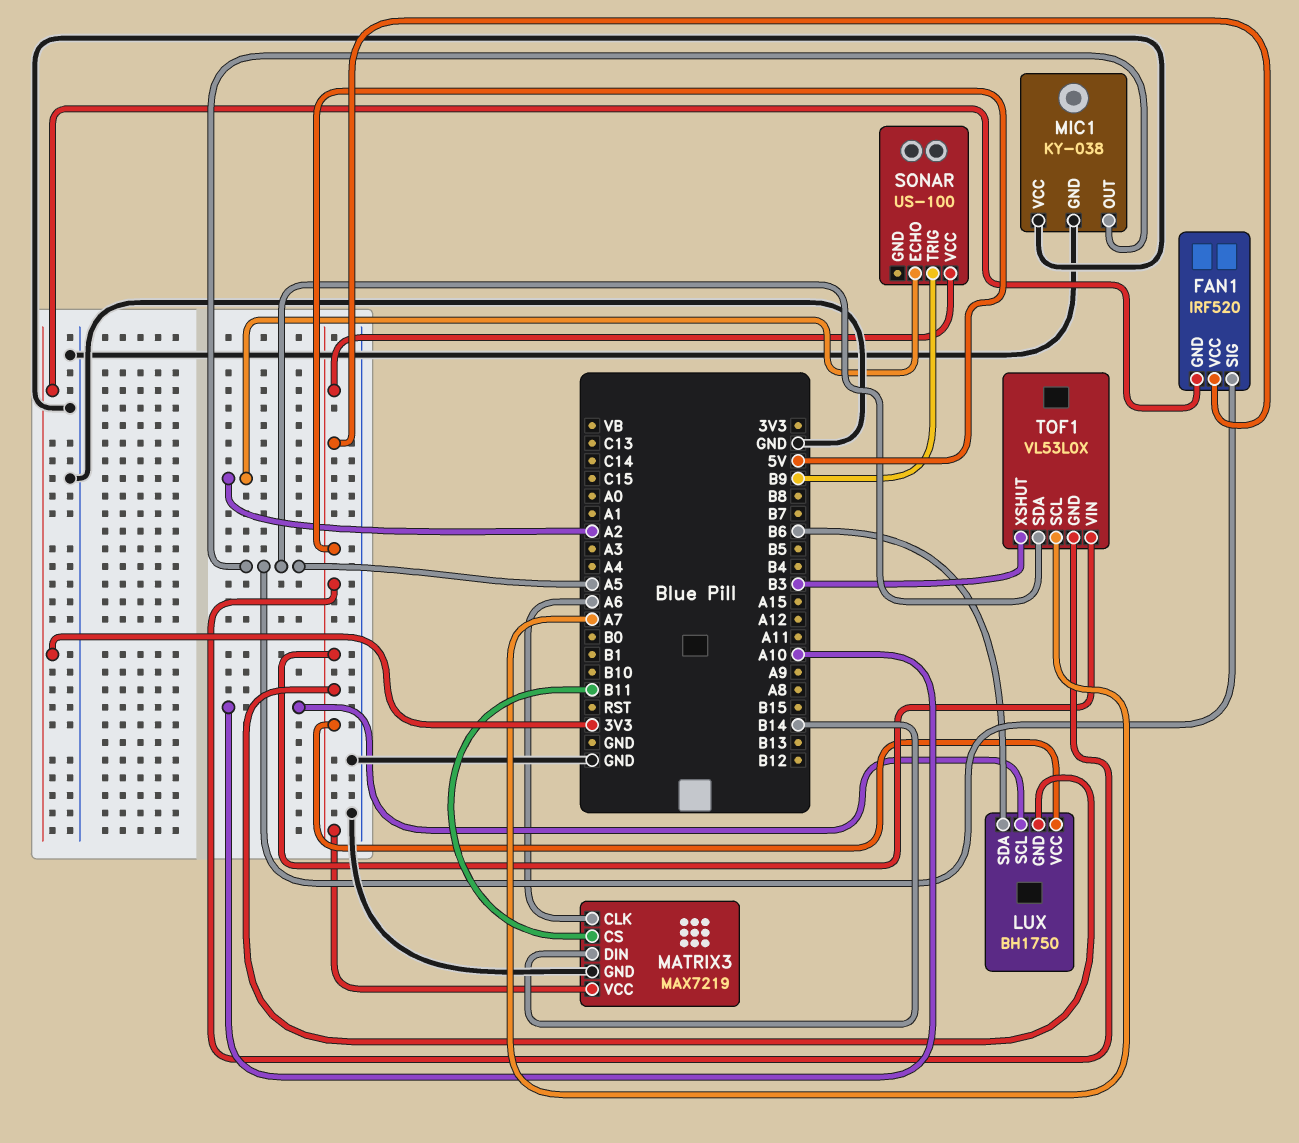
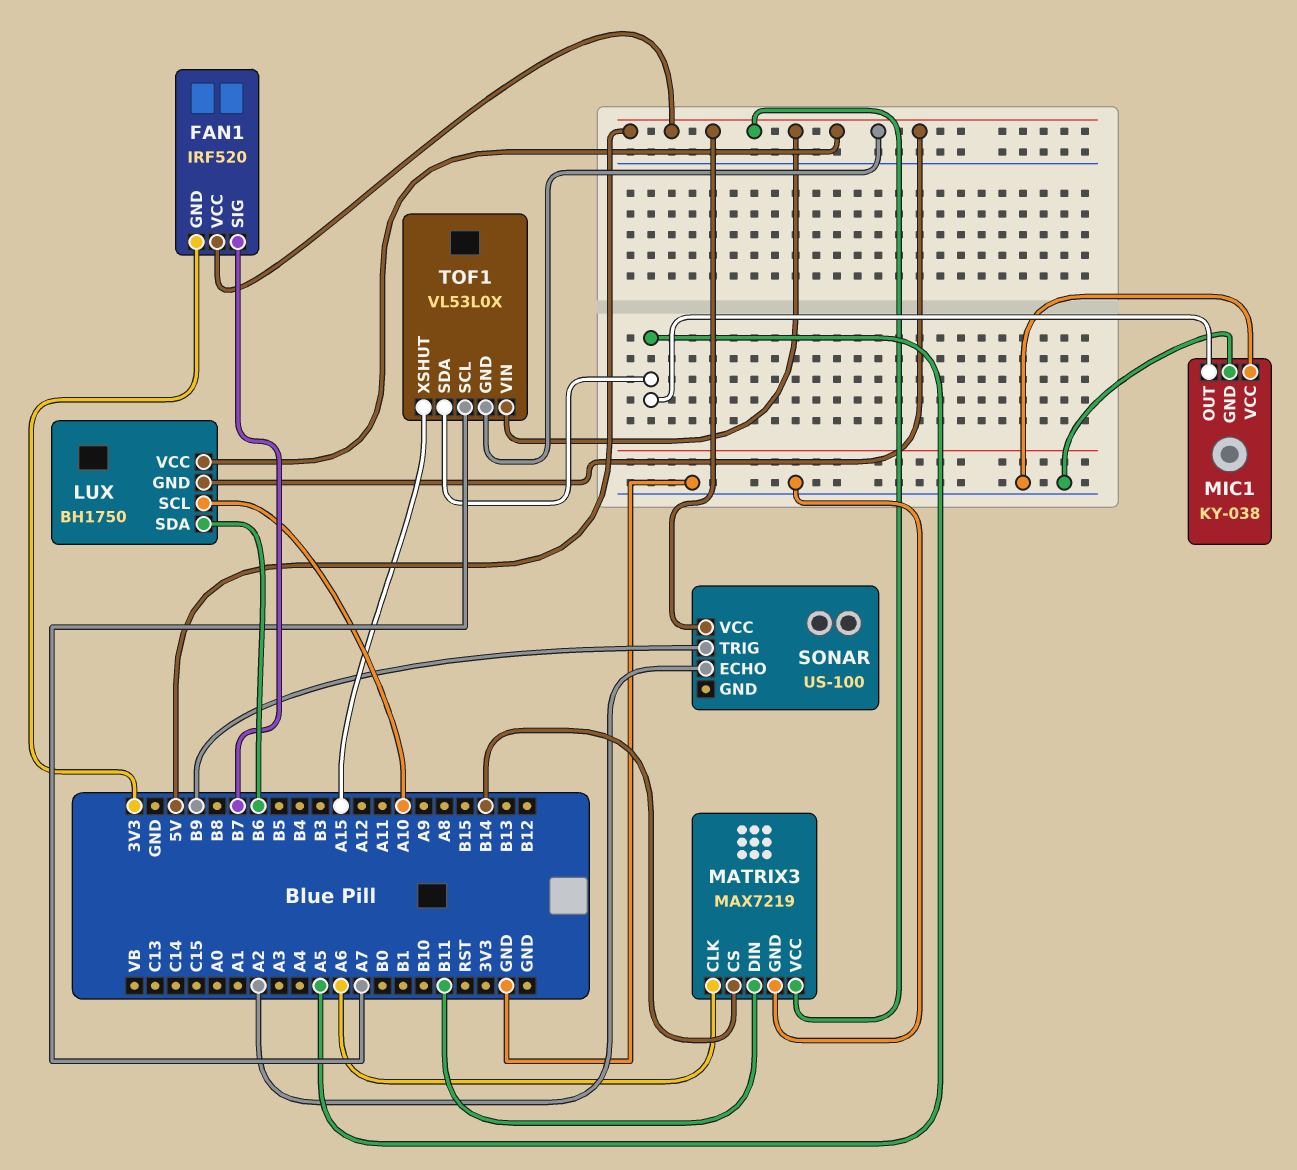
FAN1 pin SIG: A5 -> B7
MATRIX3 pin CS: B11 -> B14
MATRIX3 pin DIN: B14 -> B11
TOF1 pin XSHUT: B3 -> A15

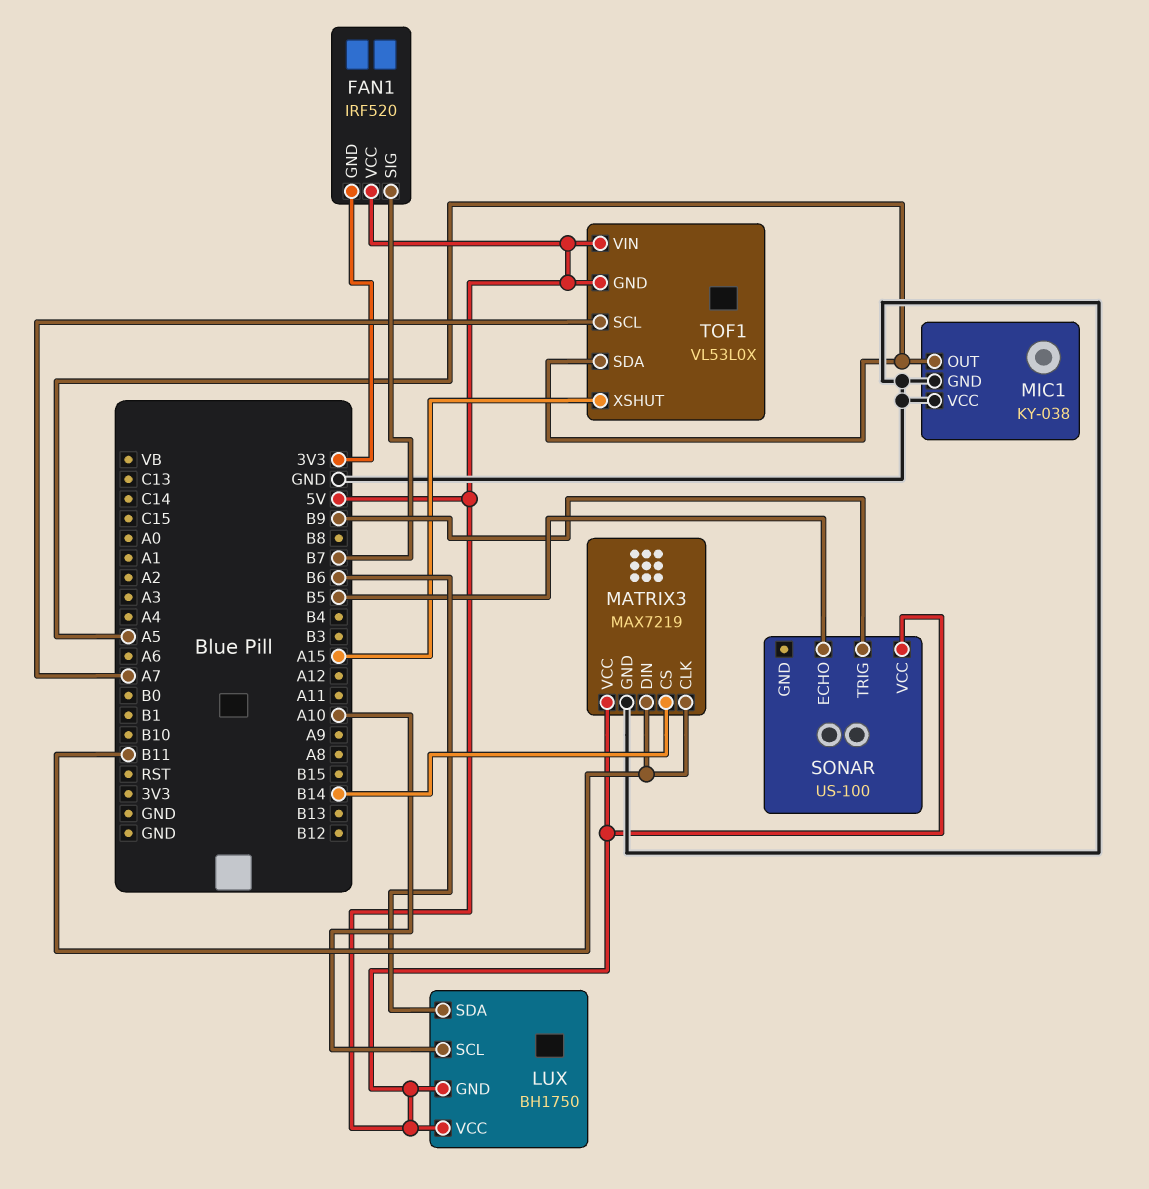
MATRIX3 pin CLK: A6 -> B11
SONAR pin ECHO: A2 -> B5

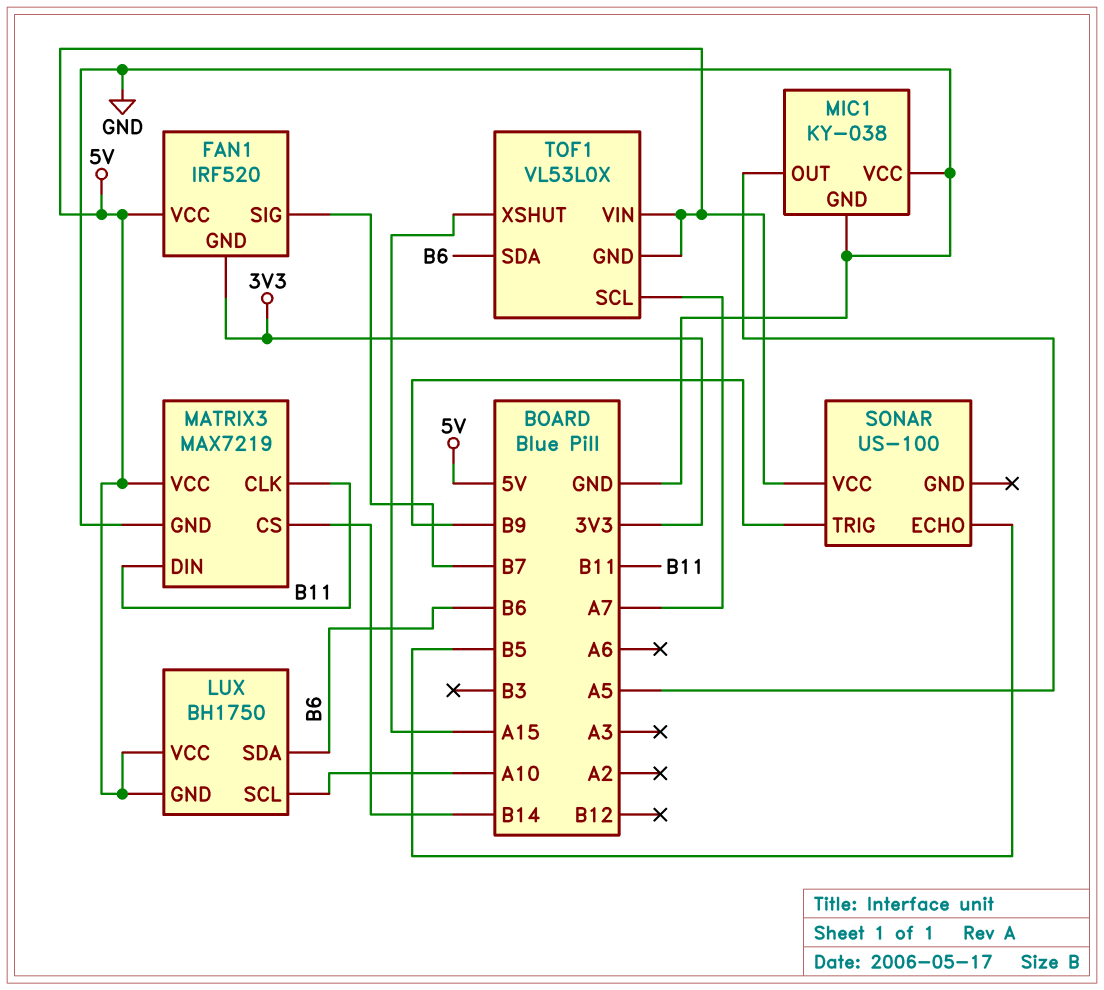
TOF1 pin SDA: A5 -> B6

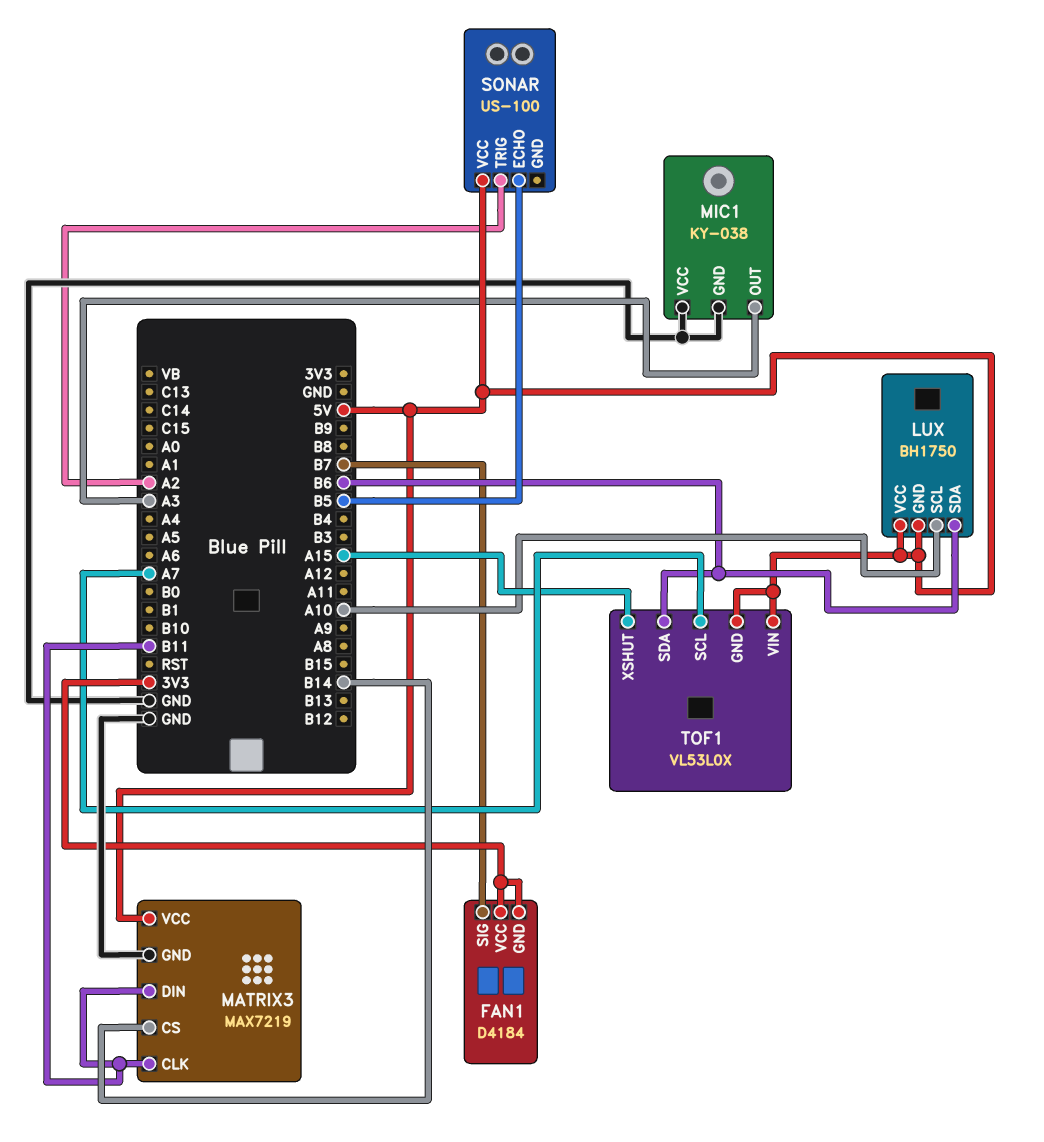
FAN1: IRF520 -> D4184
FAN1 pin VCC: 5V -> 3V3
MIC1 pin OUT: A5 -> A3
SONAR pin TRIG: B9 -> A2

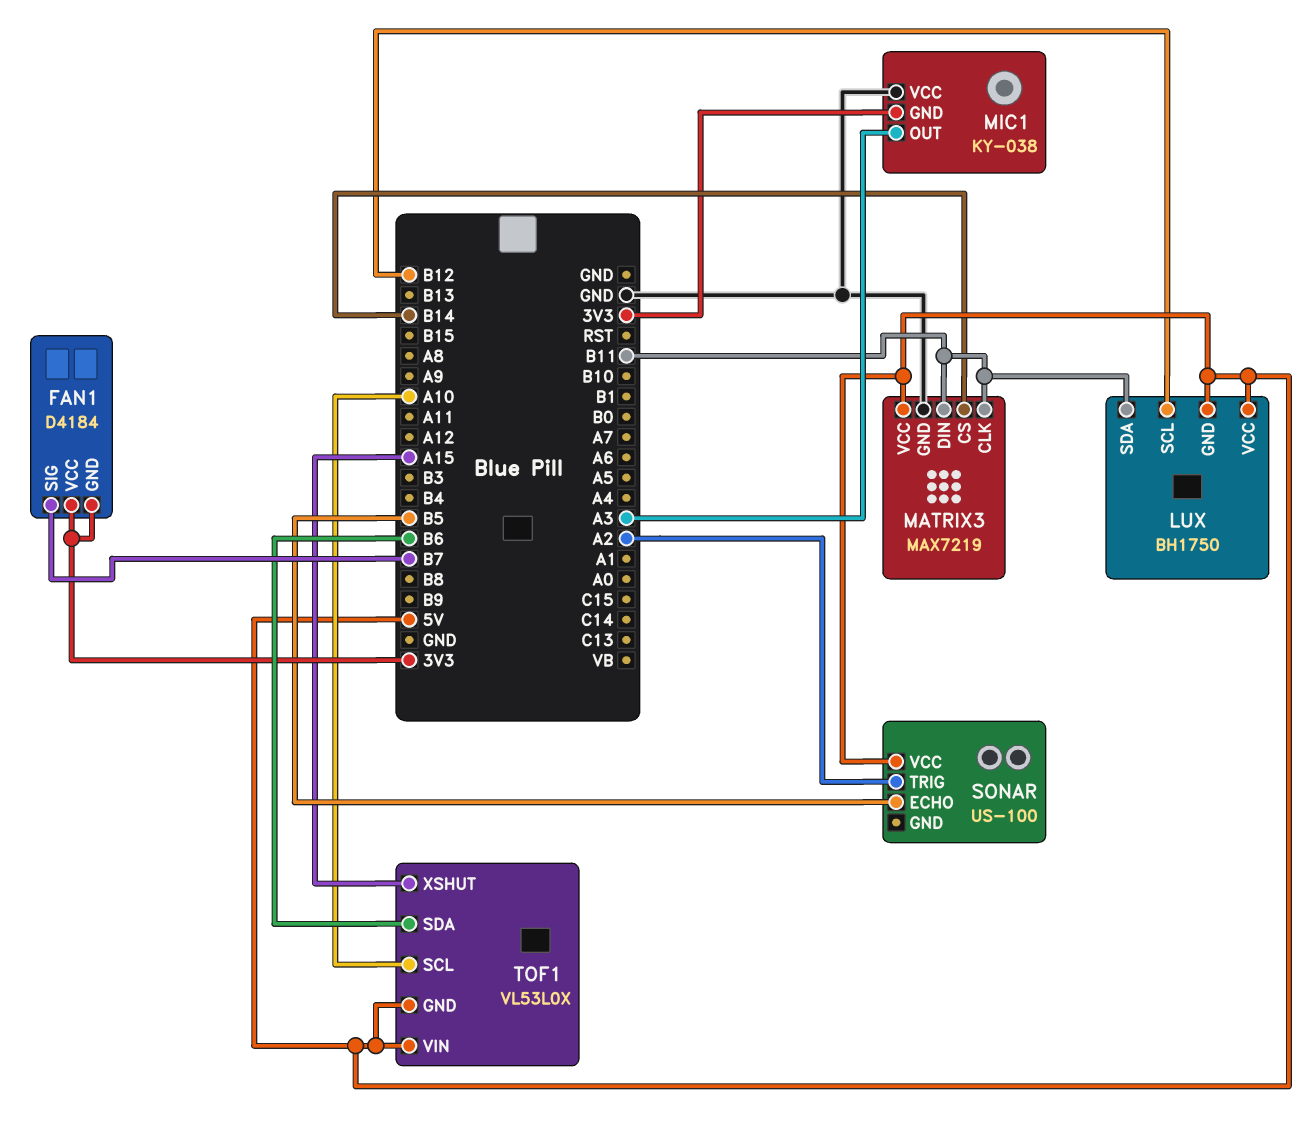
LUX pin SCL: A10 -> B12
LUX pin SDA: B6 -> B11
MIC1 pin GND: GND -> 3V3
TOF1 pin SCL: A7 -> A10

